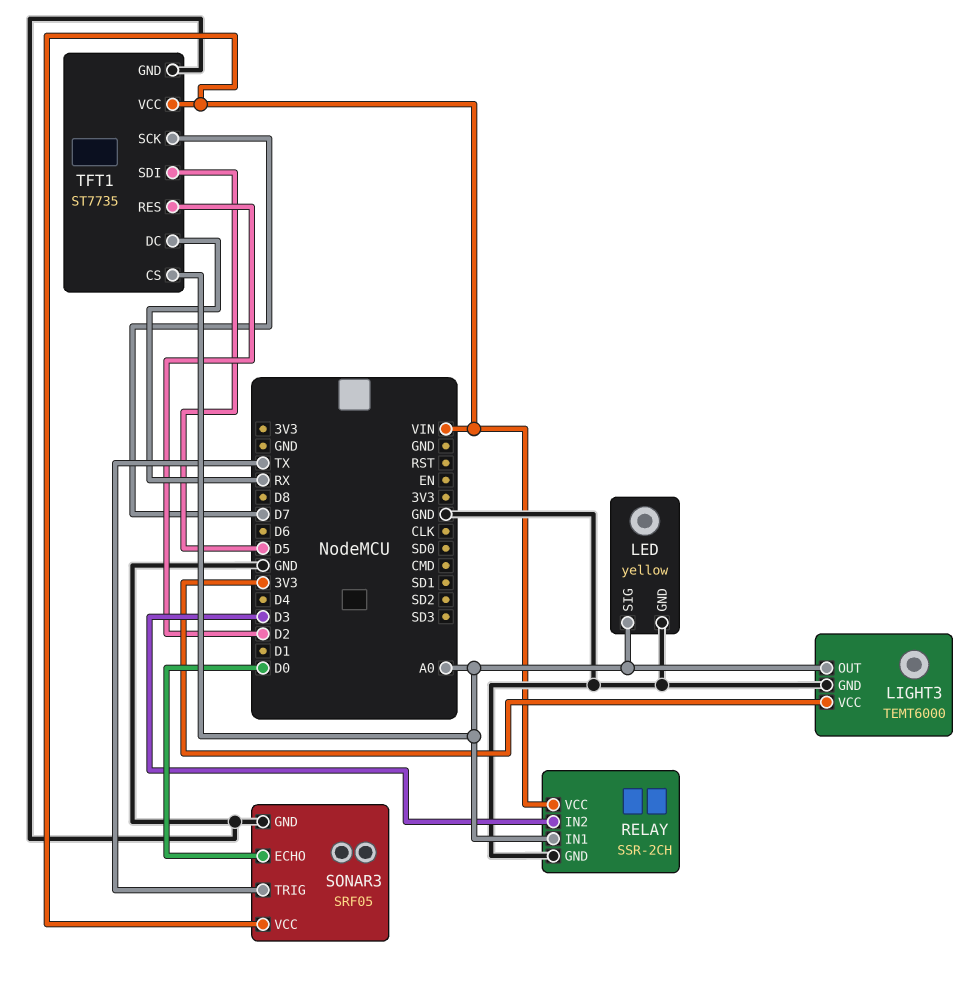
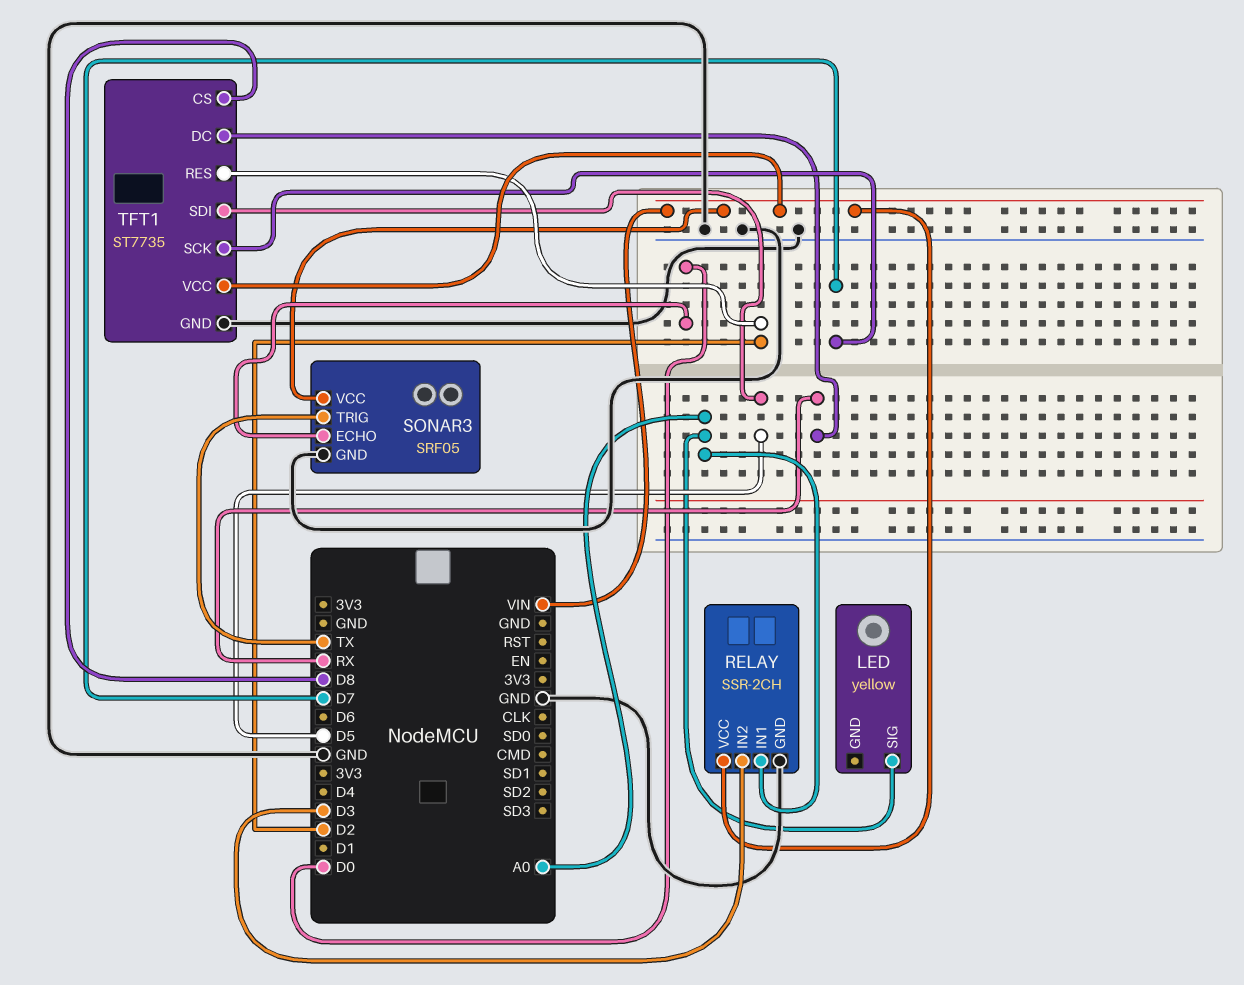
LED pin GND: GND -> none
LIGHT3: TEMT6000 -> none
LIGHT3 pin GND: GND -> none
LIGHT3 pin OUT: A0 -> none
LIGHT3 pin VCC: 3V3 -> none
TFT1 pin CS: A0 -> D8

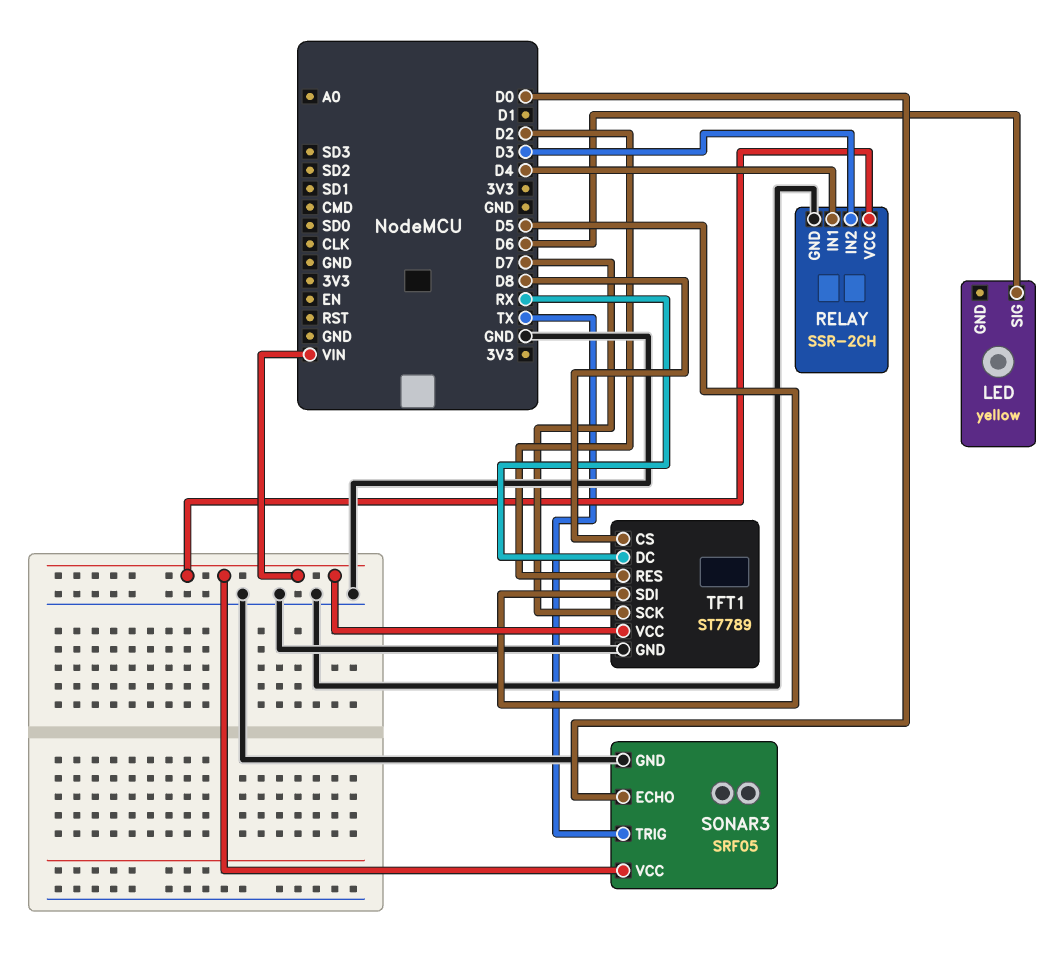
LED pin SIG: A0 -> D6
RELAY pin IN1: A0 -> D4
TFT1: ST7735 -> ST7789

